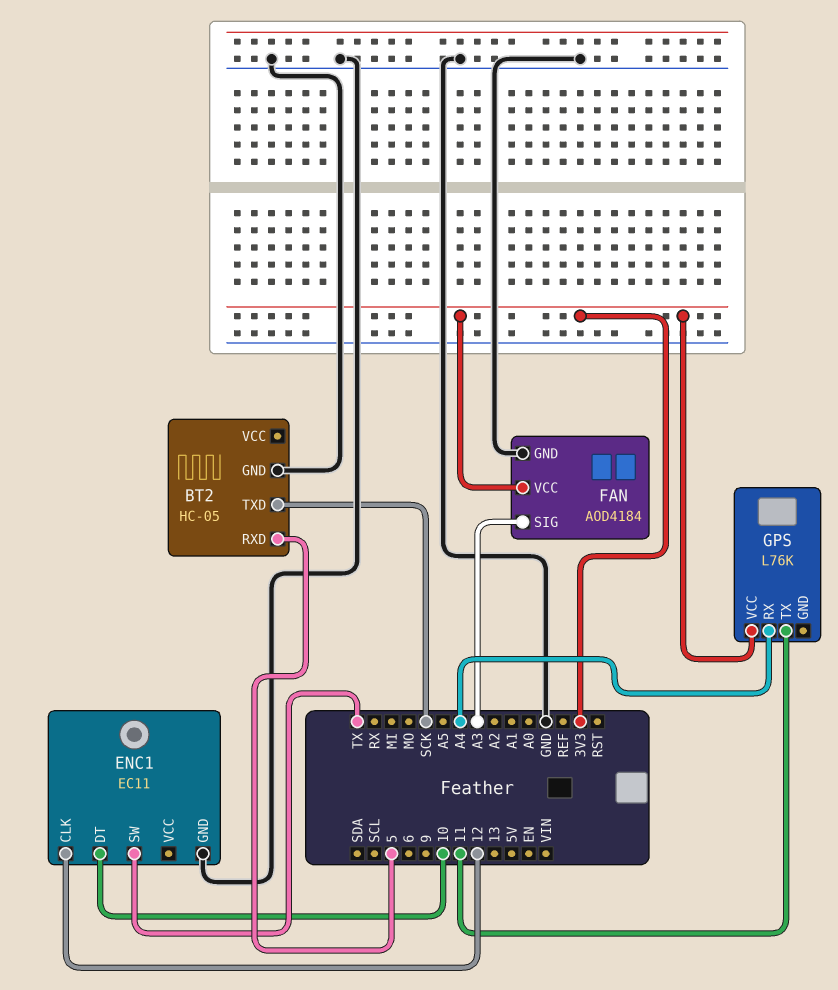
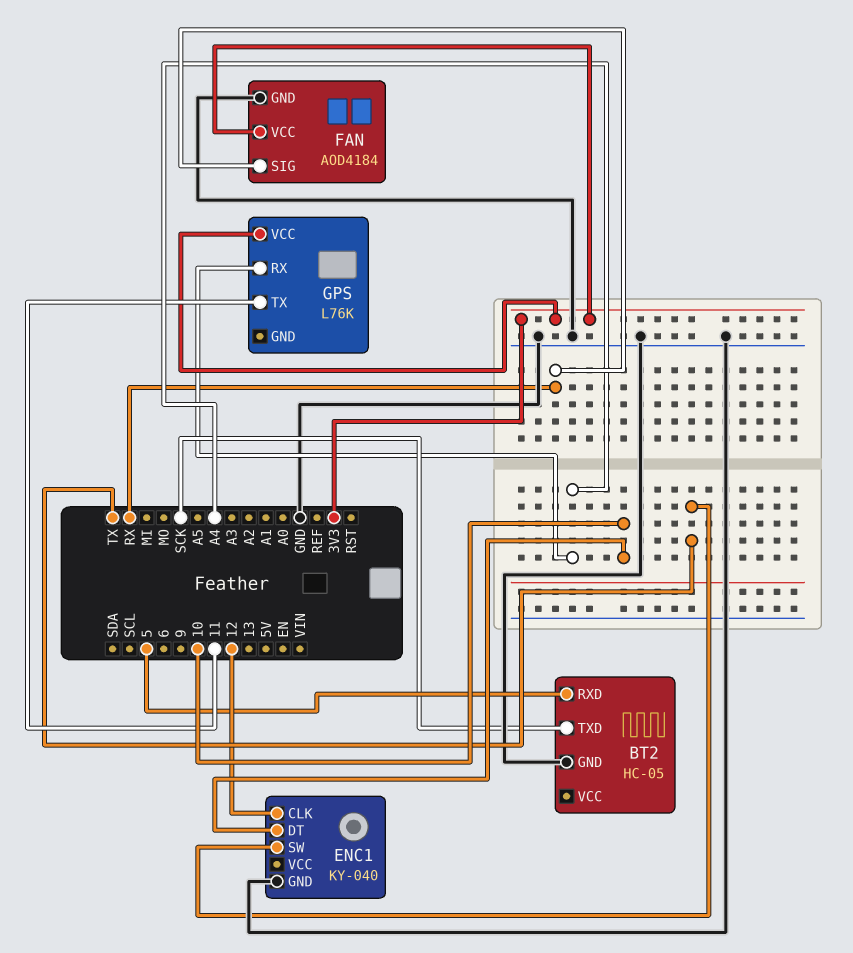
ENC1: EC11 -> KY-040
FAN pin SIG: A3 -> RX

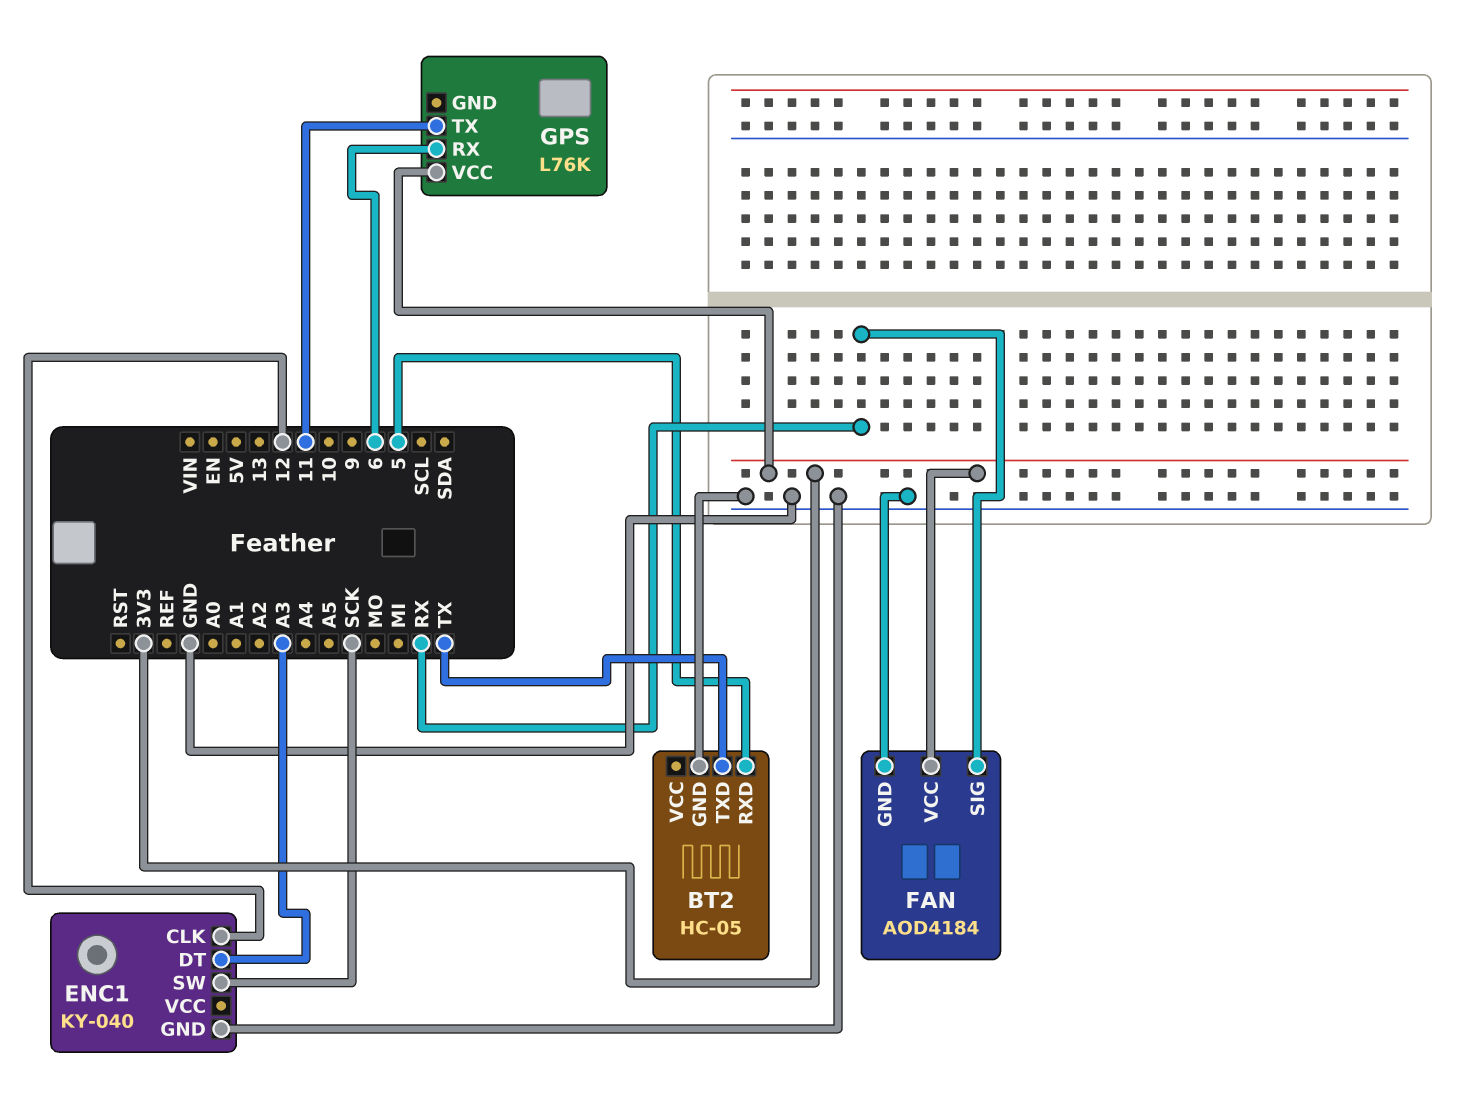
BT2 pin TXD: SCK -> TX
ENC1 pin DT: 10 -> A3
ENC1 pin SW: TX -> SCK
GPS pin RX: A4 -> 6

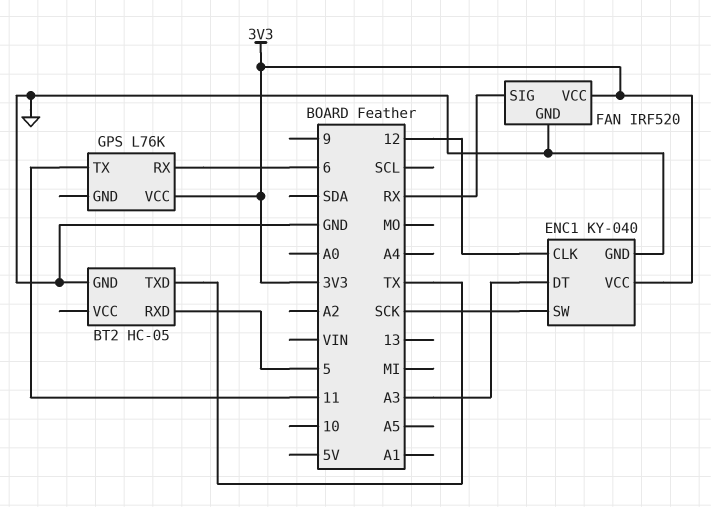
ENC1 pin VCC: none -> 3V3
FAN: AOD4184 -> IRF520

